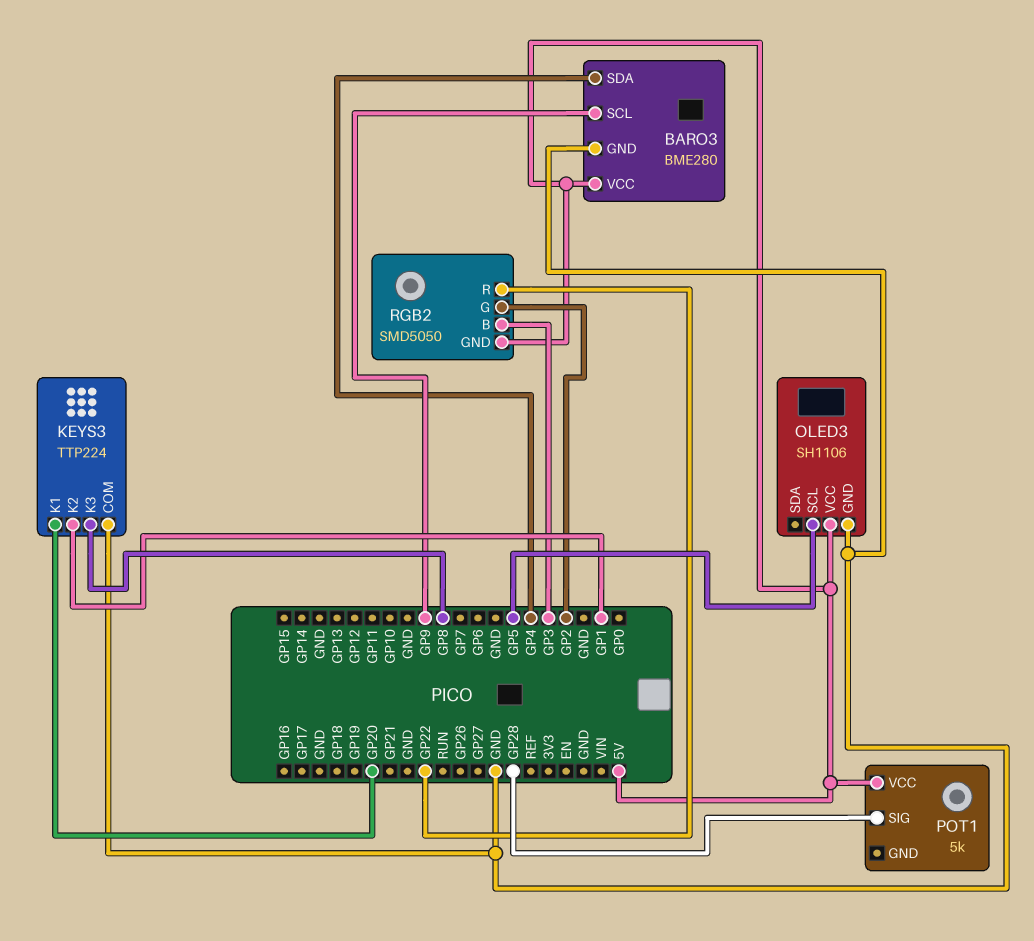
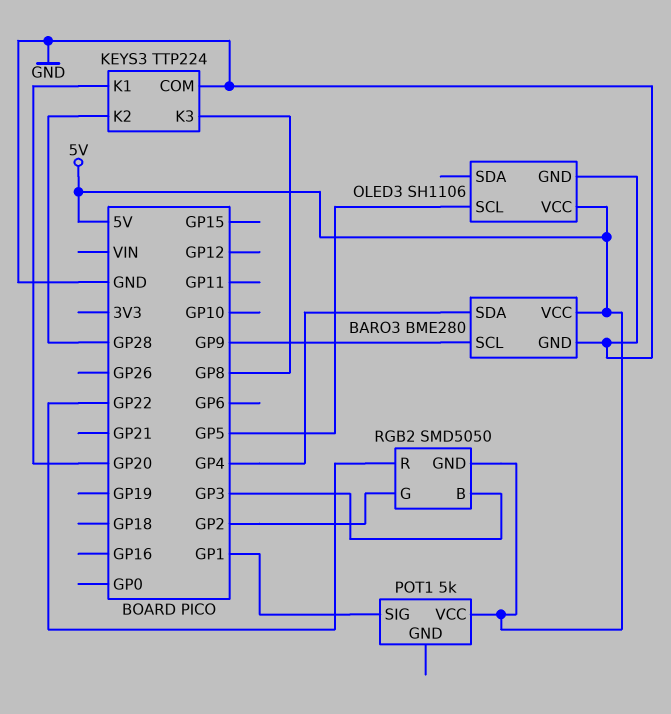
KEYS3 pin K2: GP1 -> GP28
POT1 pin SIG: GP28 -> GP1

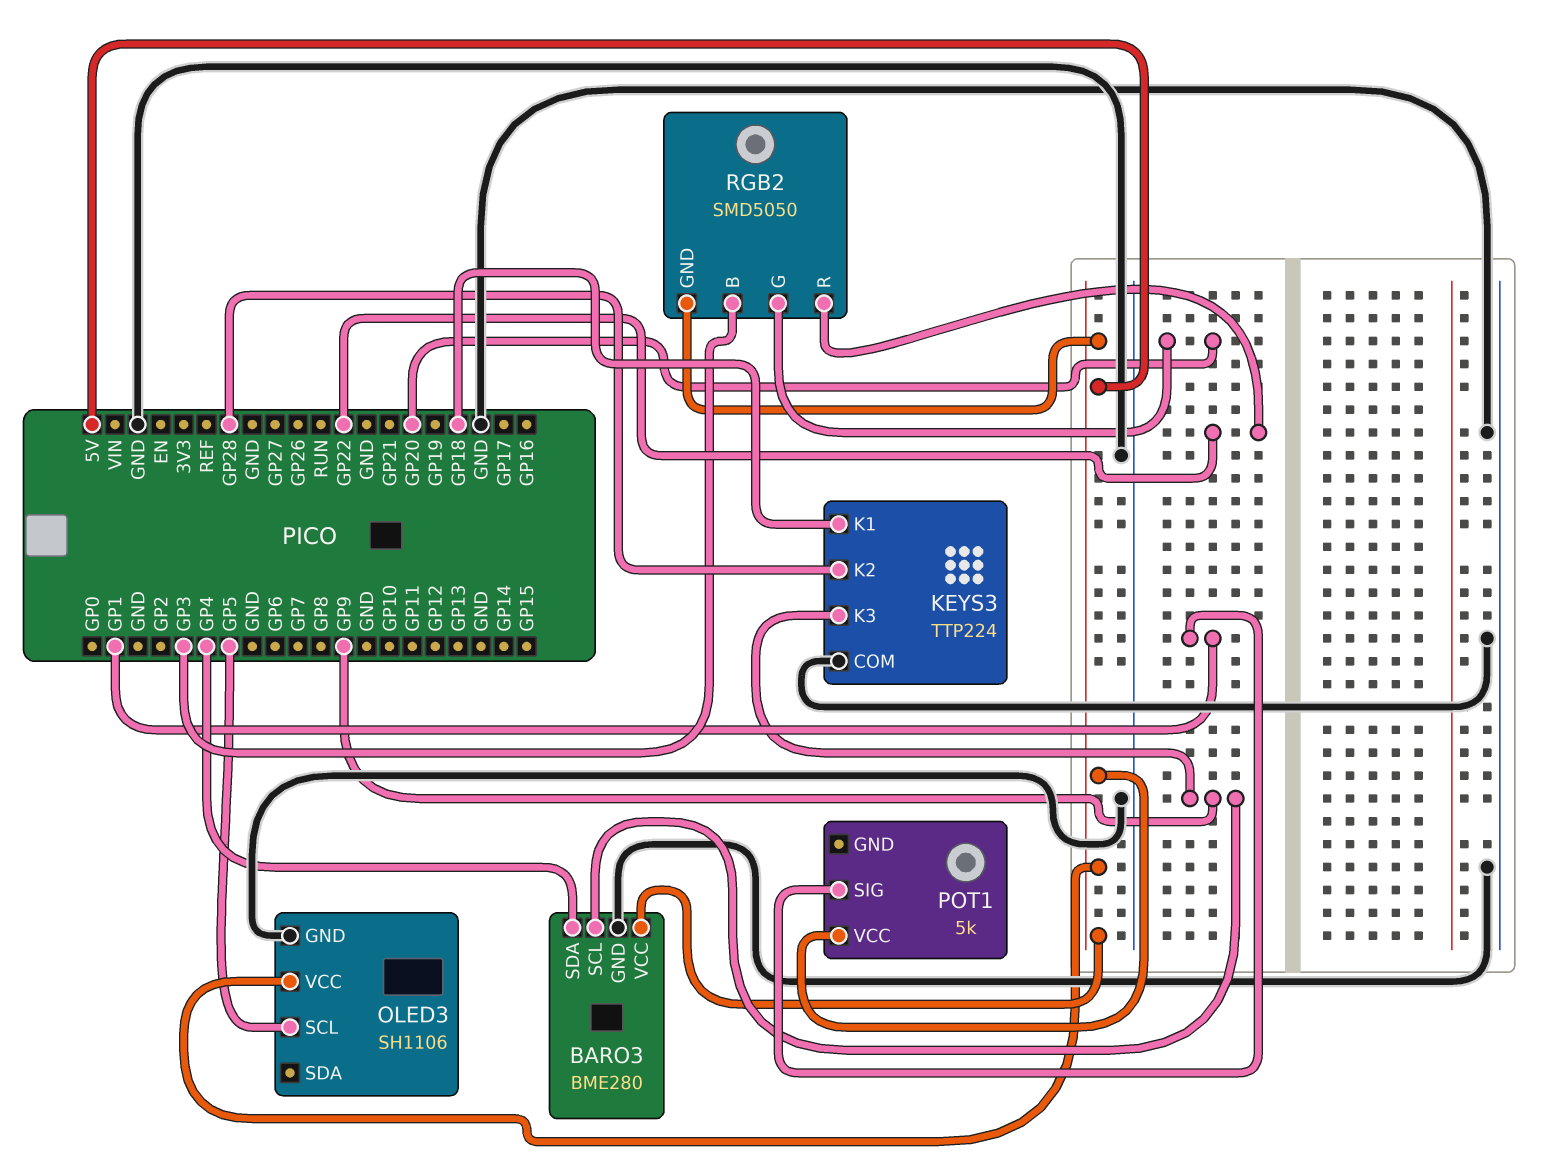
KEYS3 pin K1: GP20 -> GP18
KEYS3 pin K3: GP8 -> GP9
RGB2 pin G: GP2 -> GP20

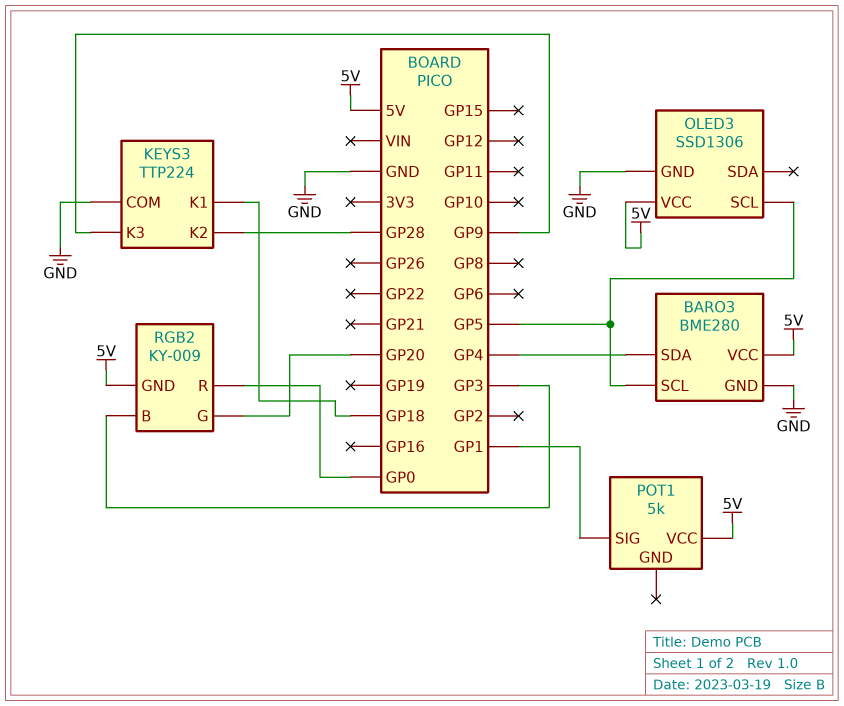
BARO3 pin SCL: GP9 -> GP5
OLED3: SH1106 -> SSD1306
RGB2: SMD5050 -> KY-009
RGB2 pin R: GP22 -> GP0

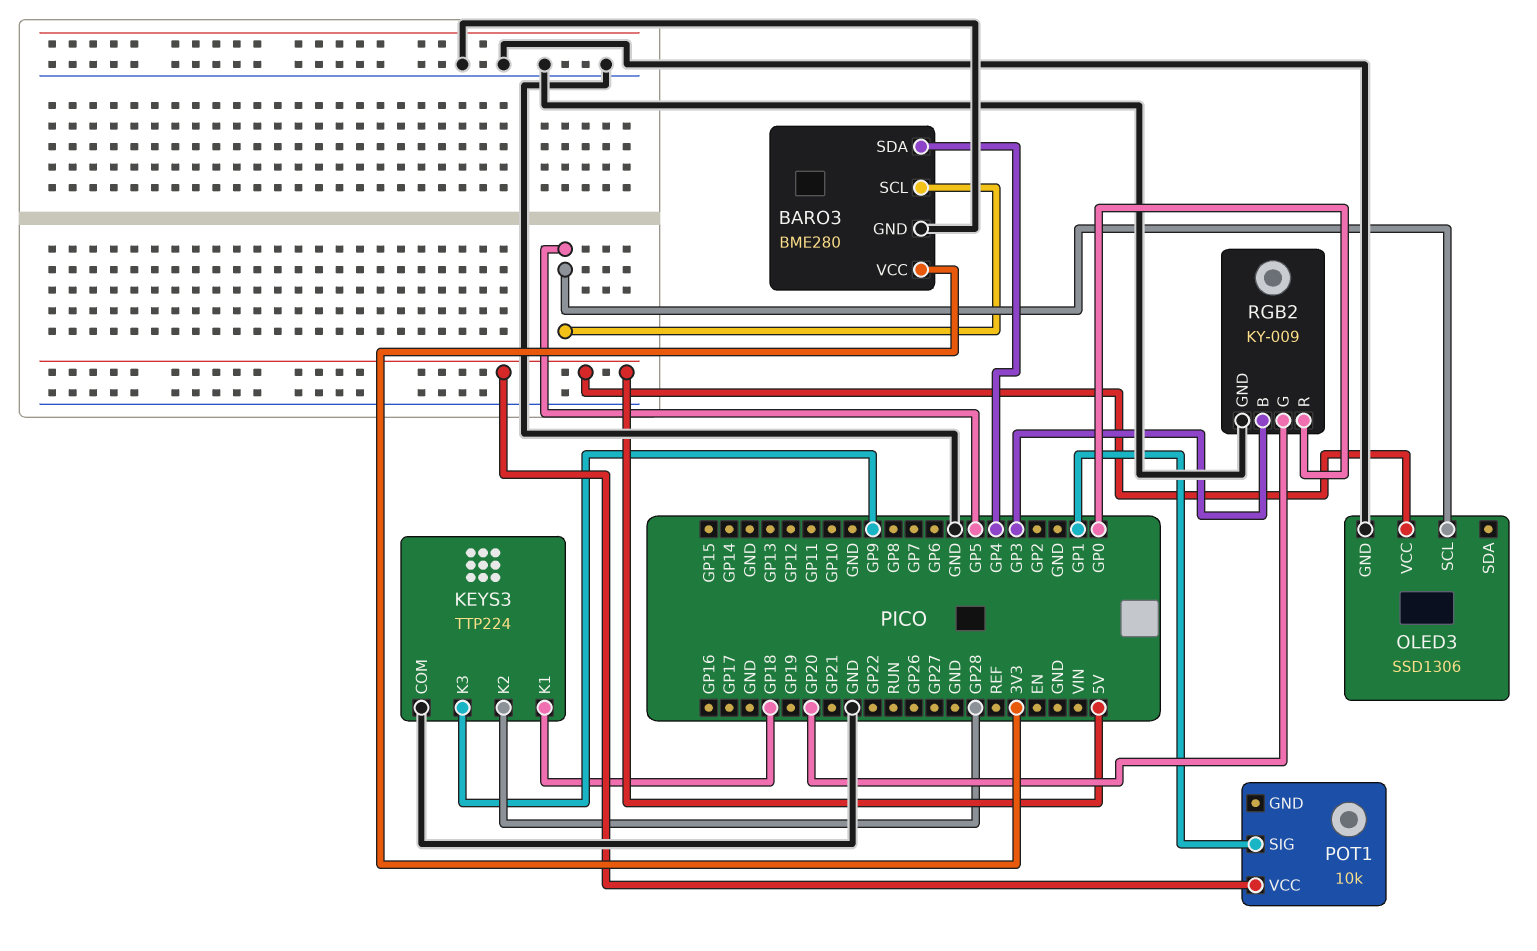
BARO3 pin VCC: 5V -> 3V3
POT1: 5k -> 10k
RGB2 pin GND: 5V -> GND

